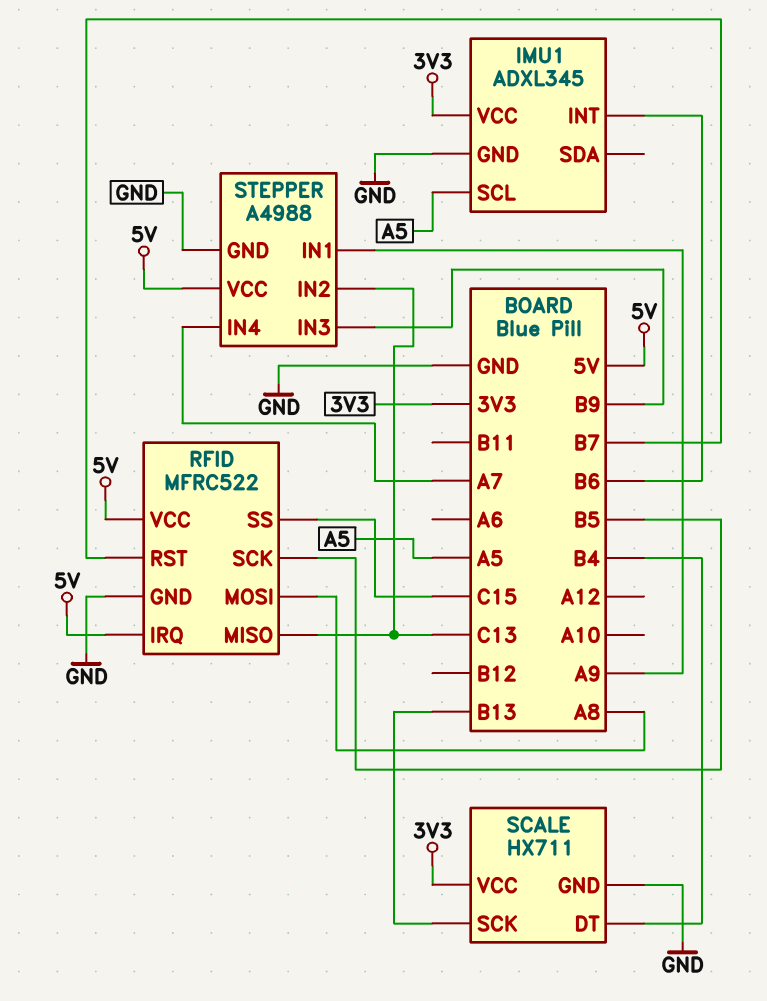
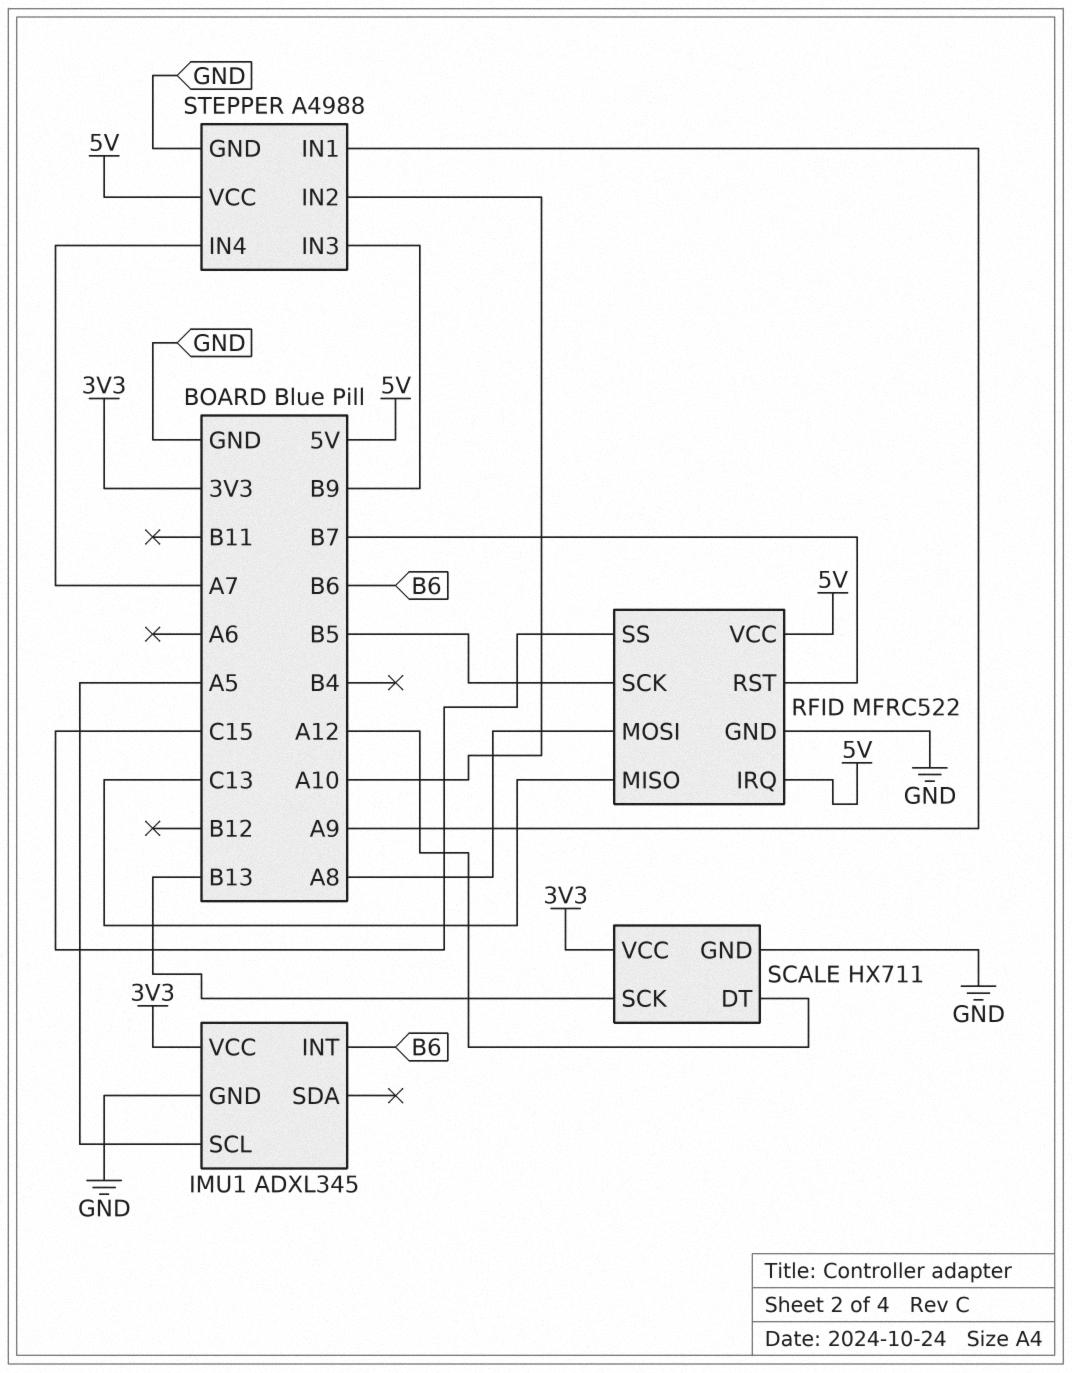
SCALE pin DT: B4 -> A12
STEPPER pin IN2: C13 -> A10

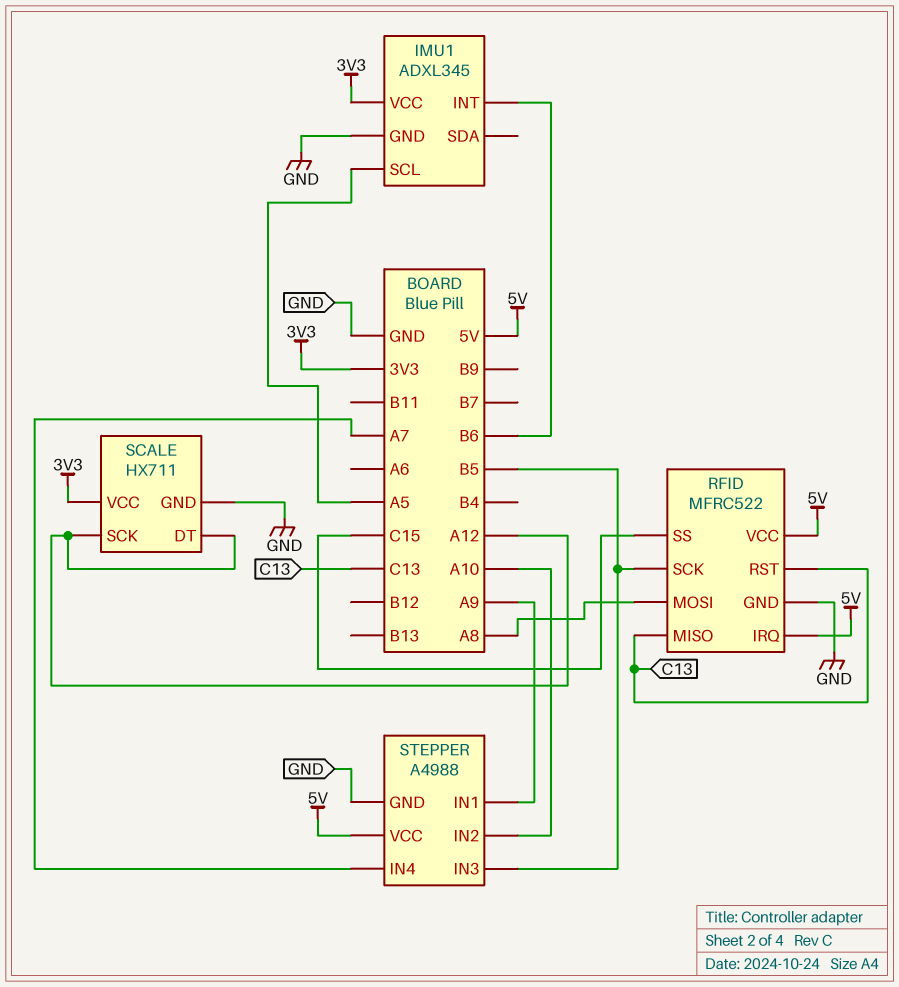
RFID pin RST: B7 -> C13
SCALE pin SCK: B13 -> A12
STEPPER pin IN3: B9 -> B5

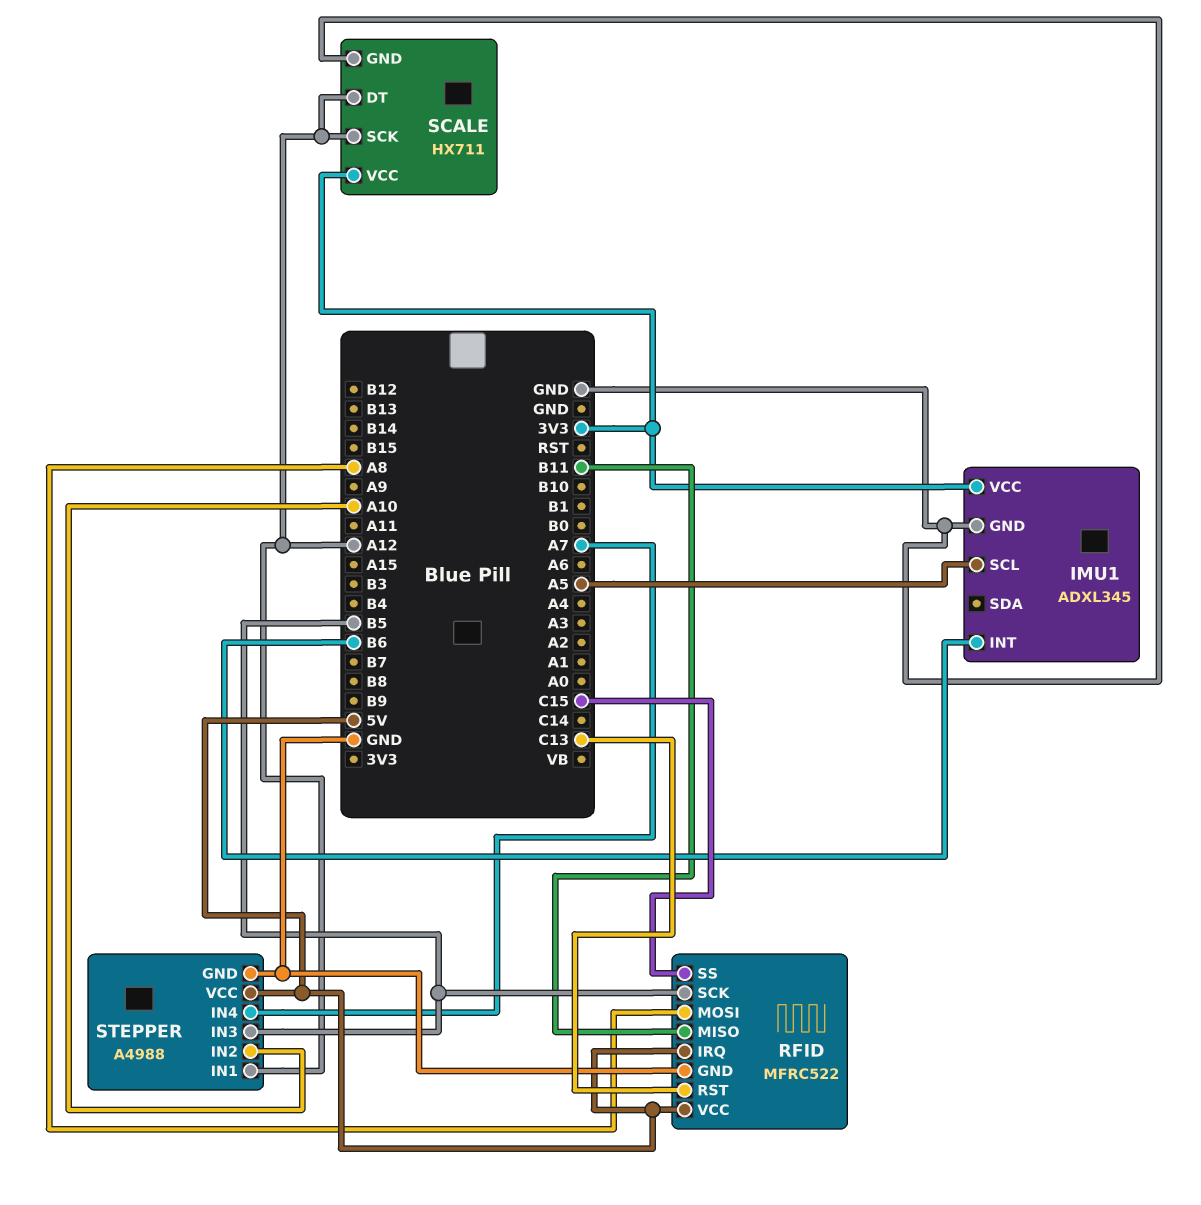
RFID pin MISO: C13 -> B11
STEPPER pin IN1: A9 -> A12

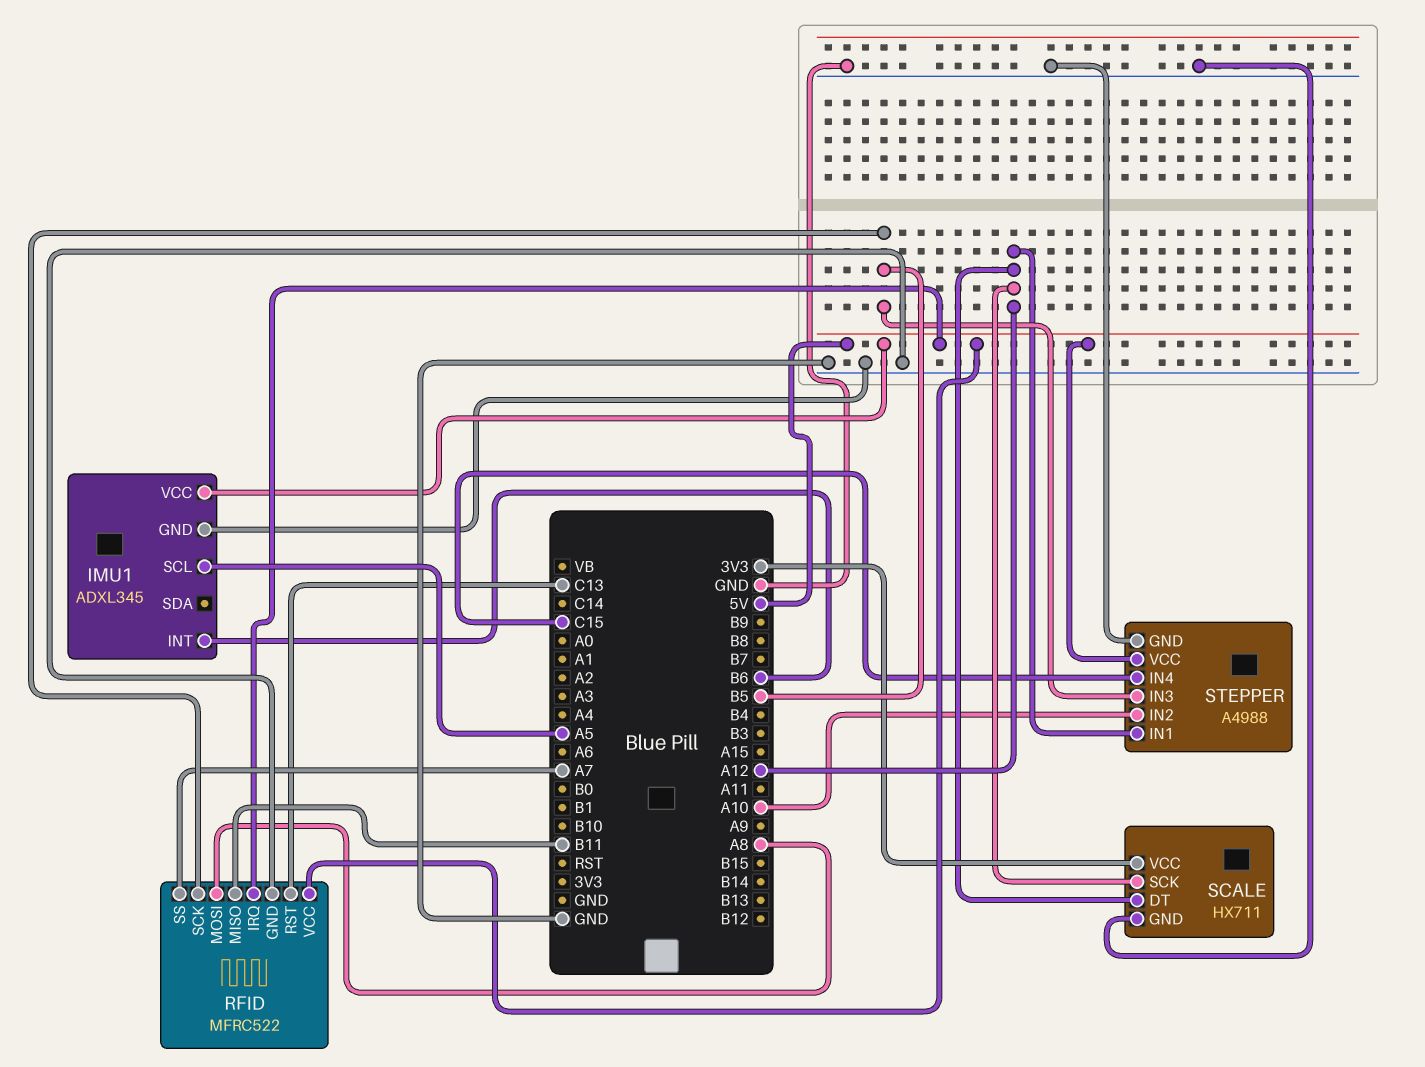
IMU1 pin VCC: 3V3 -> 5V
RFID pin SS: C15 -> A7
STEPPER pin IN4: A7 -> C15

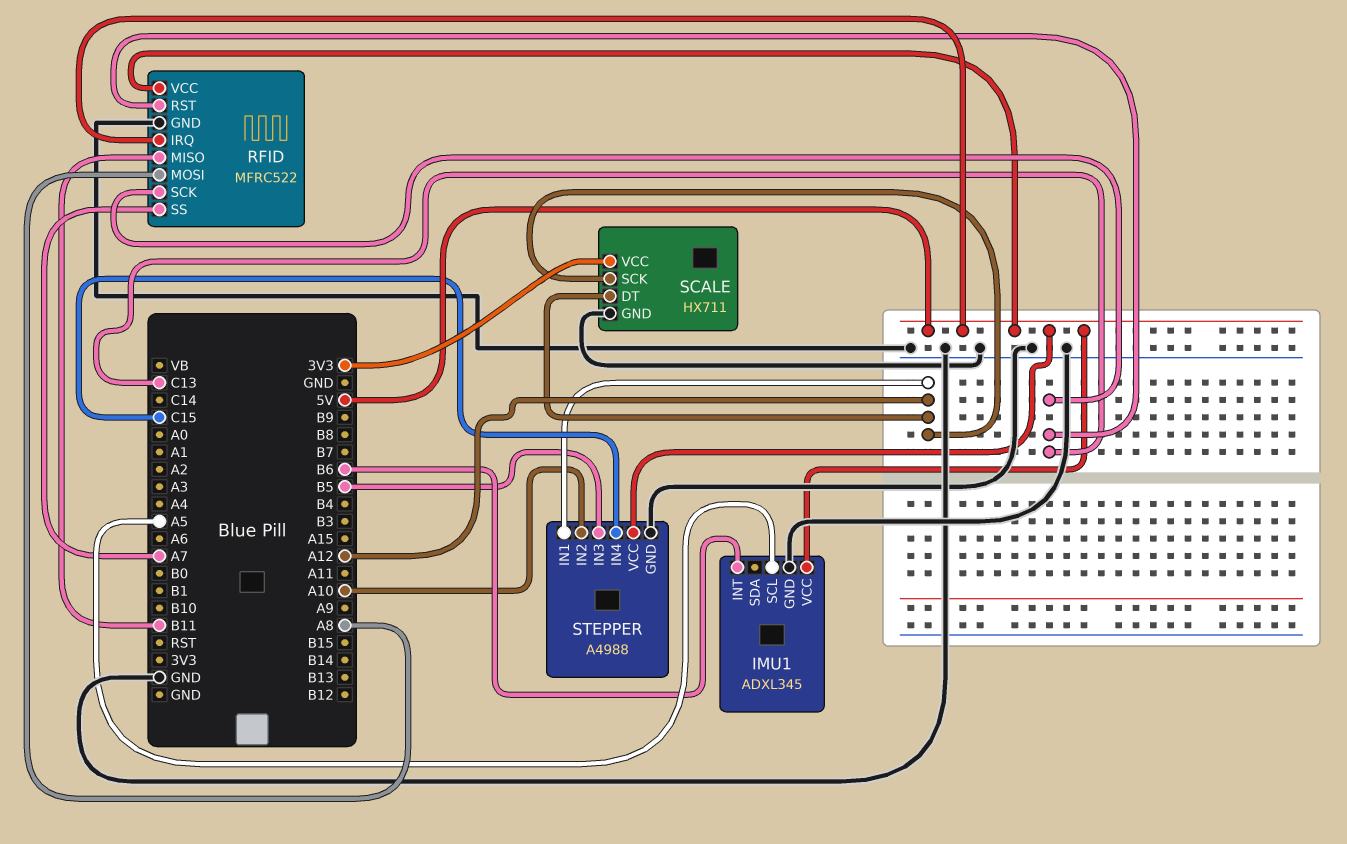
RFID pin SCK: B5 -> C13

